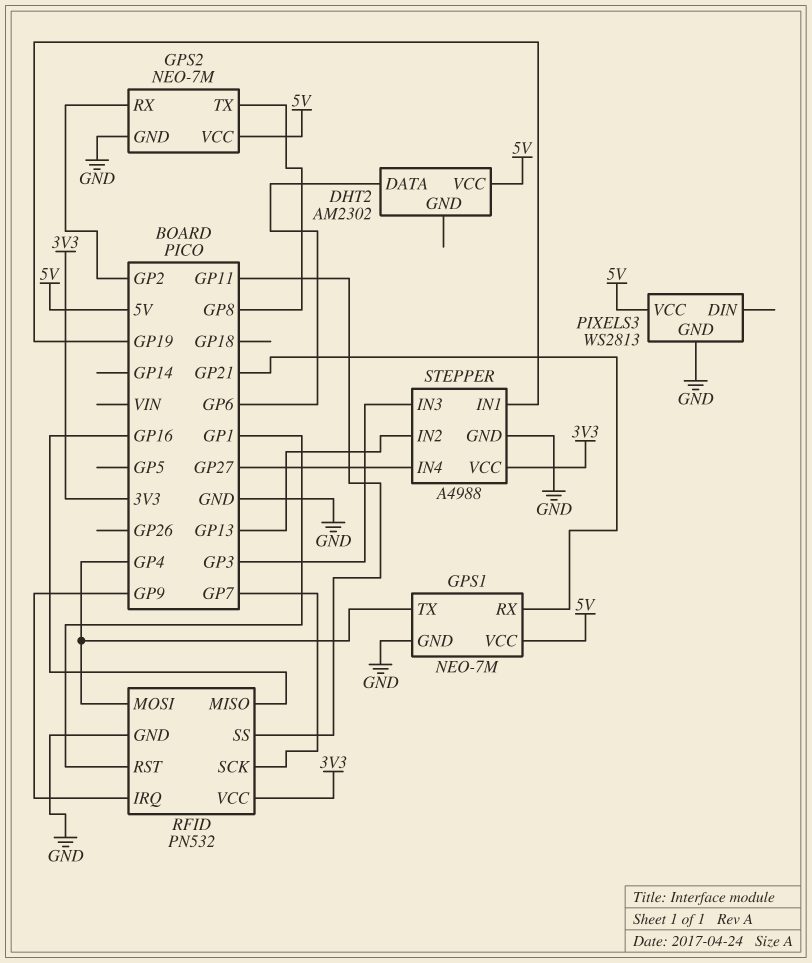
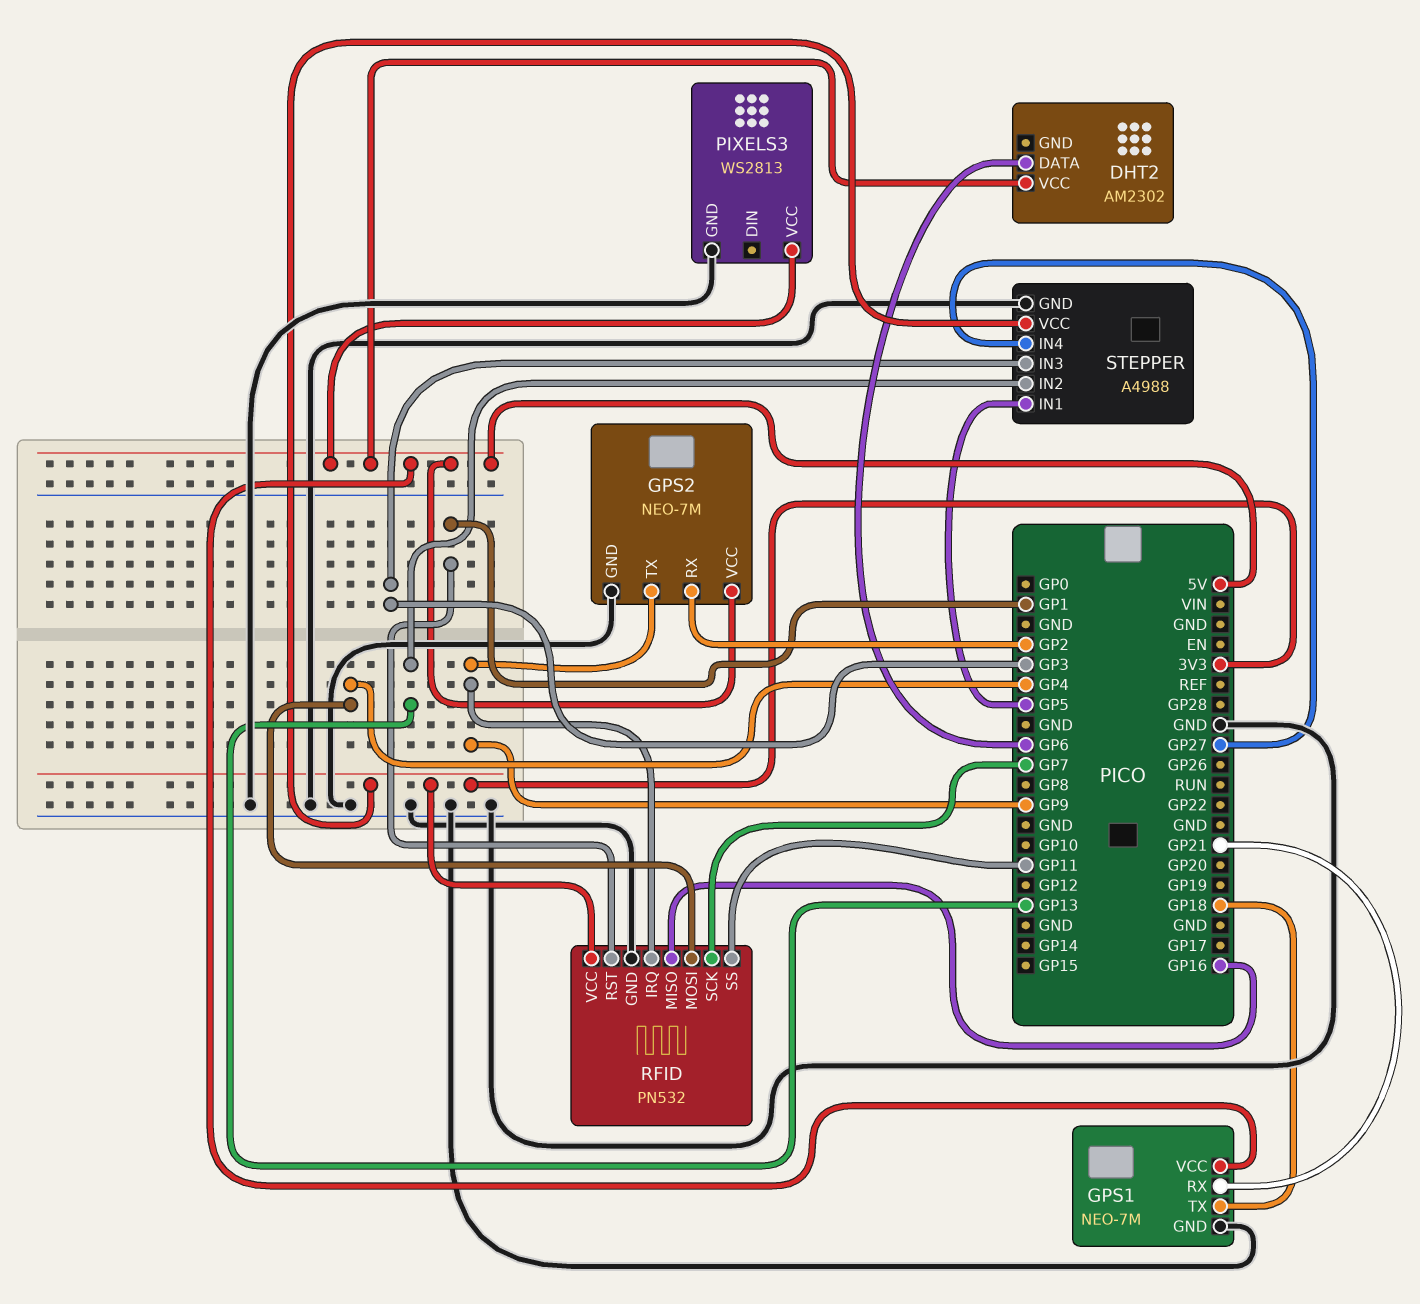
GPS1 pin TX: GP4 -> GP18
GPS2 pin TX: GP8 -> GP9
STEPPER pin IN1: GP19 -> GP5

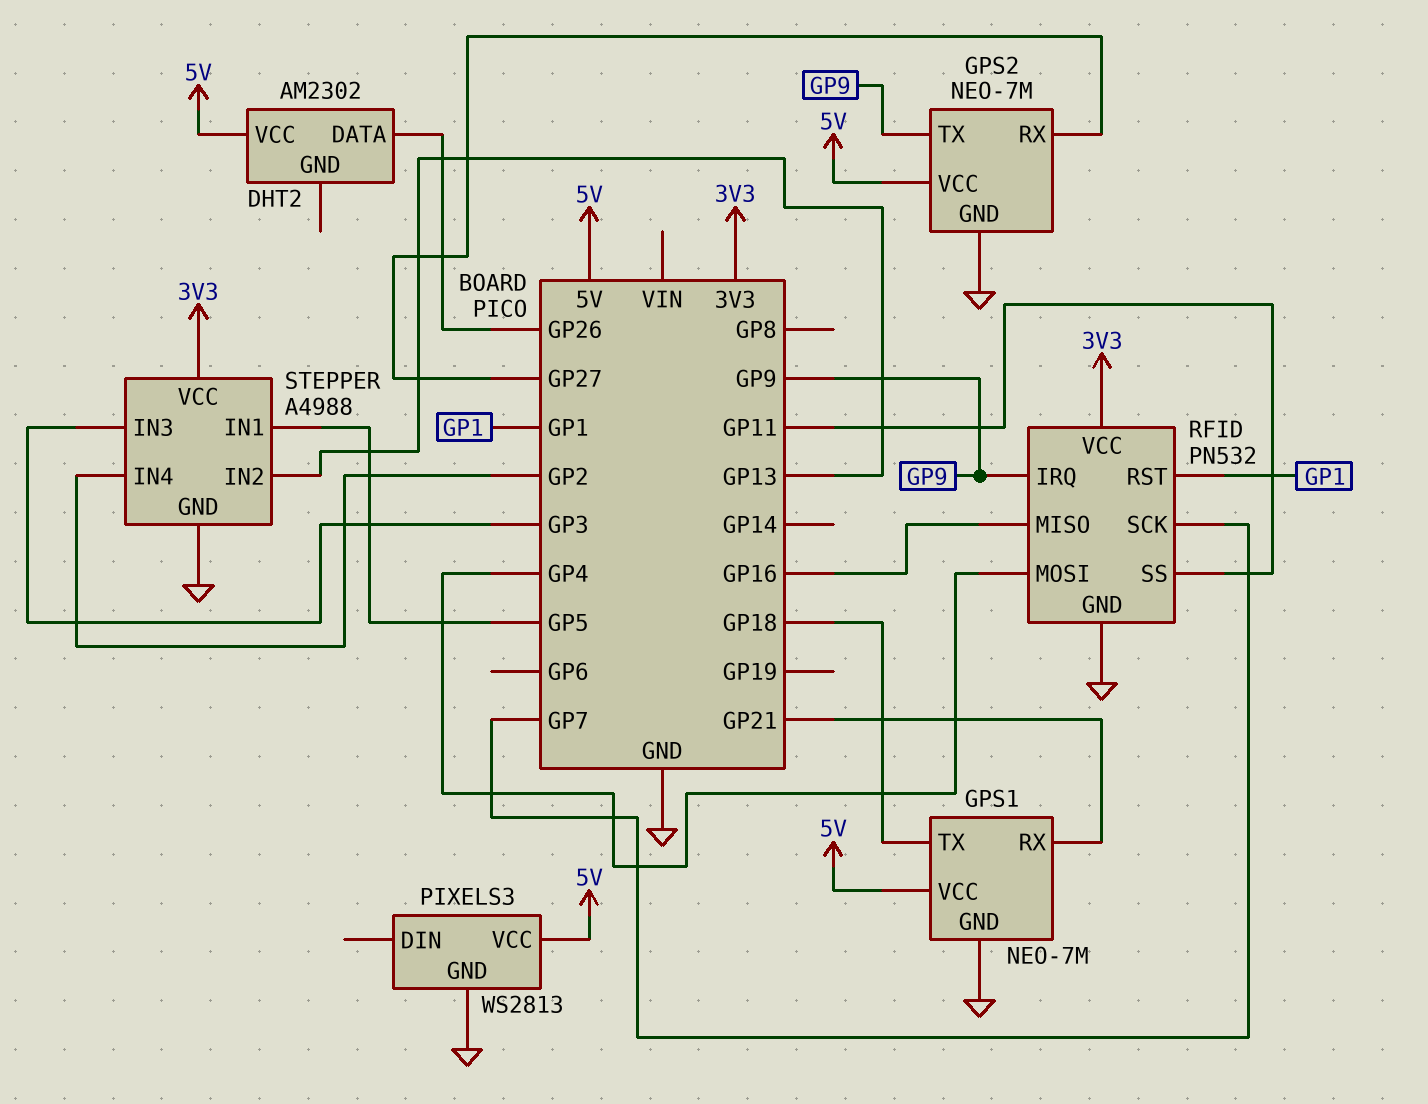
DHT2 pin DATA: GP6 -> GP26
GPS2 pin RX: GP2 -> GP27
STEPPER pin IN4: GP27 -> GP2

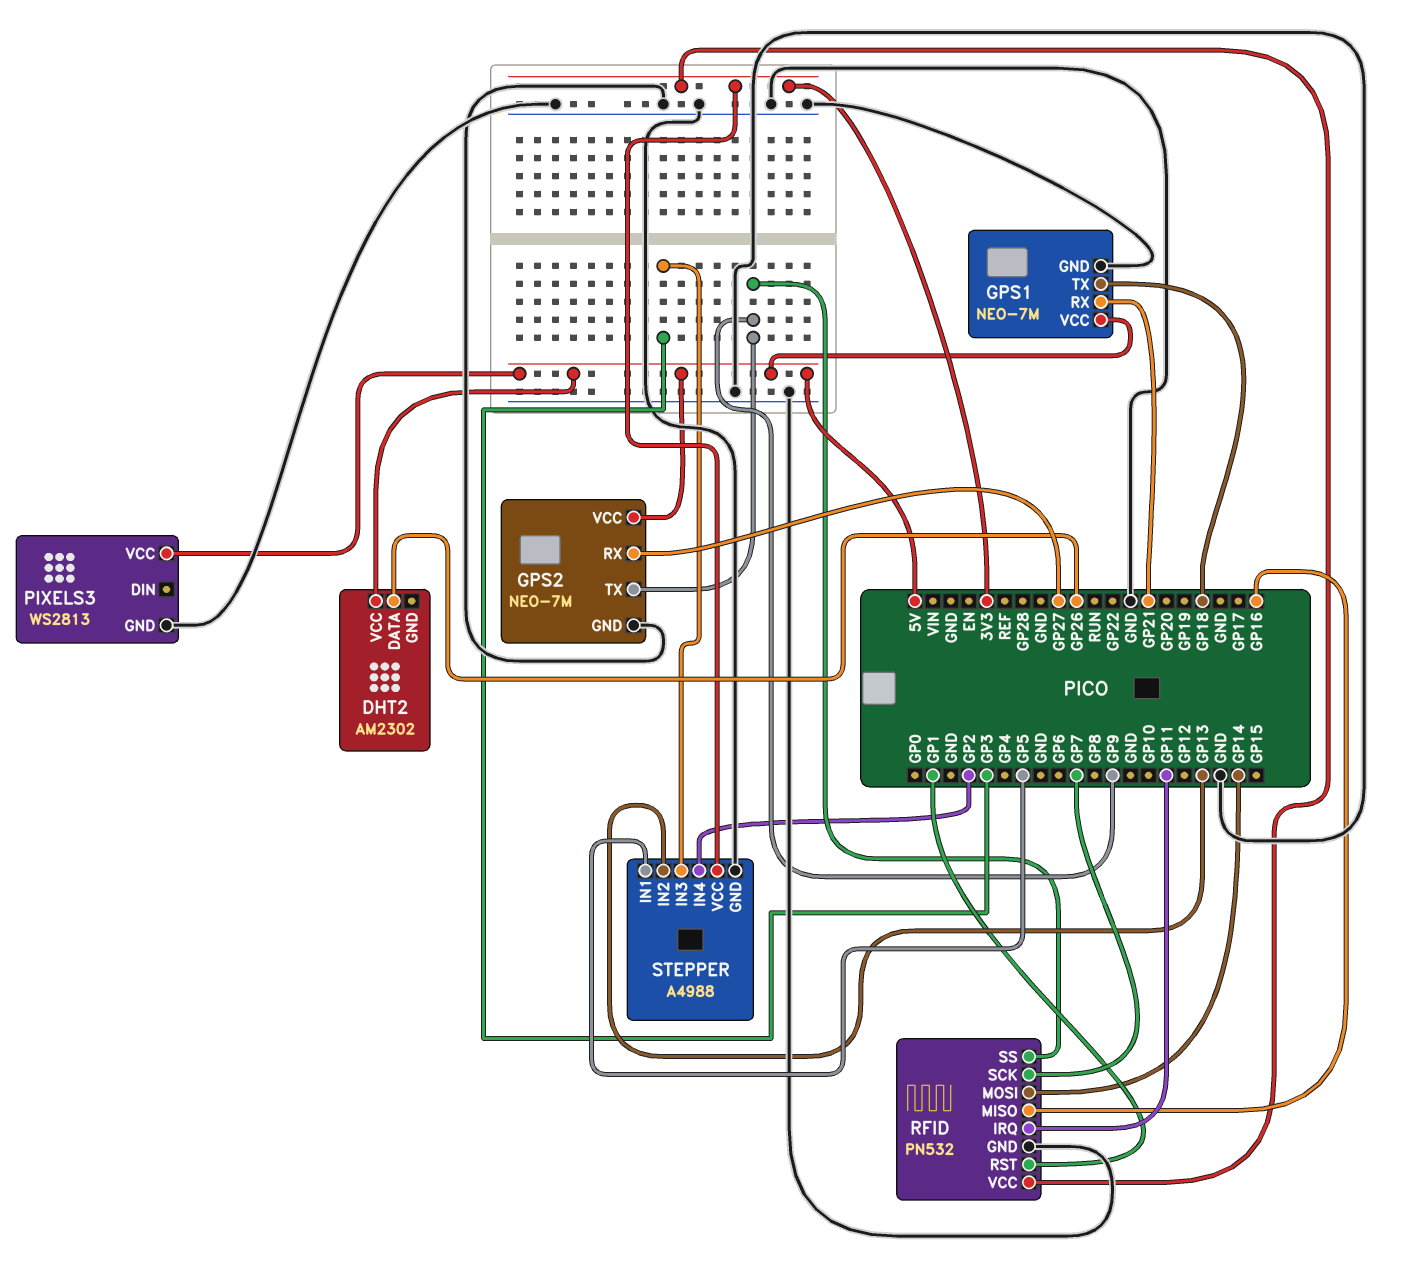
RFID pin IRQ: GP9 -> GP11
RFID pin MOSI: GP4 -> GP14
RFID pin SS: GP11 -> GP9

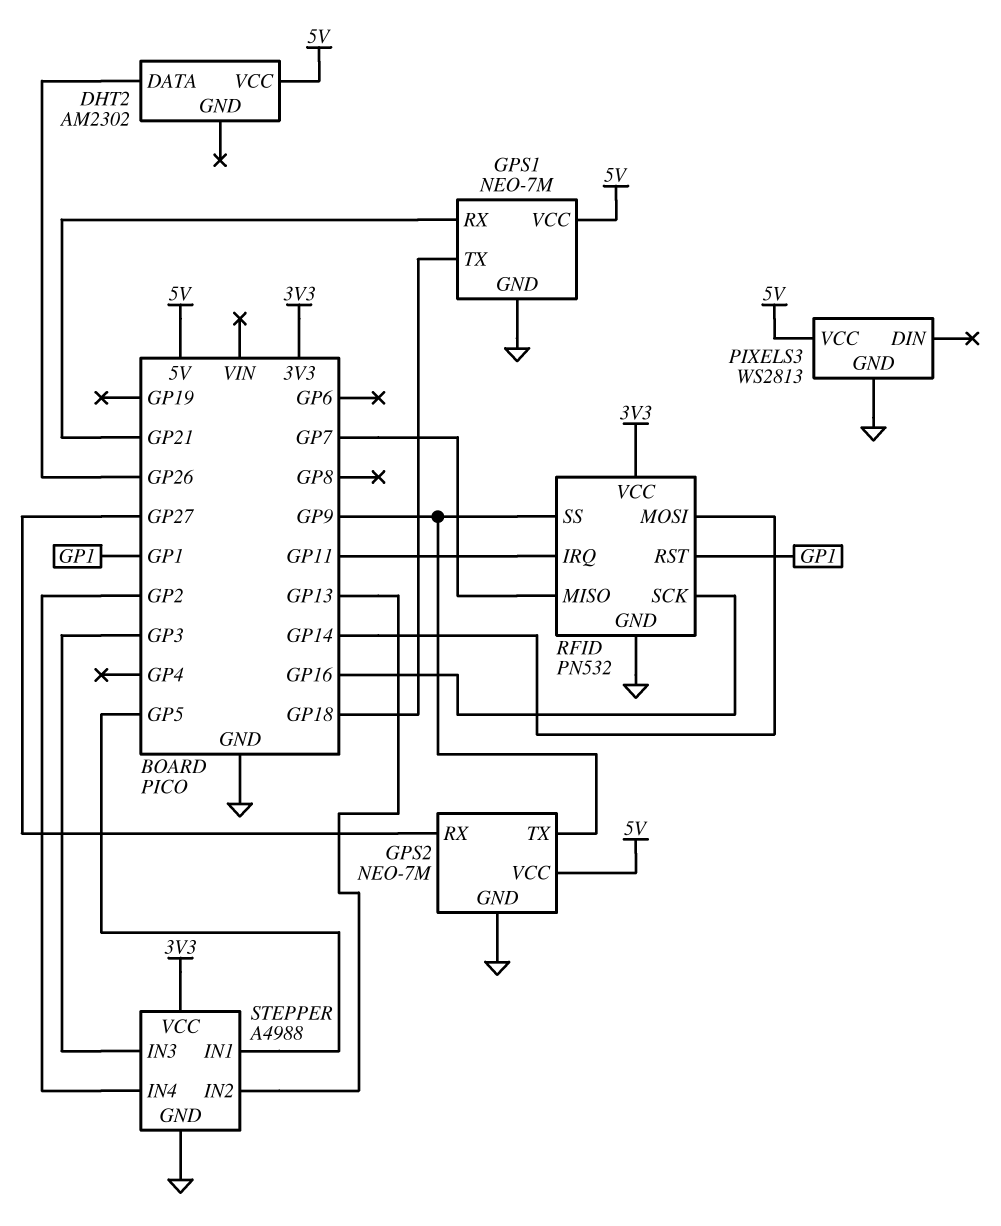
RFID pin MISO: GP16 -> GP7
RFID pin SCK: GP7 -> GP16

